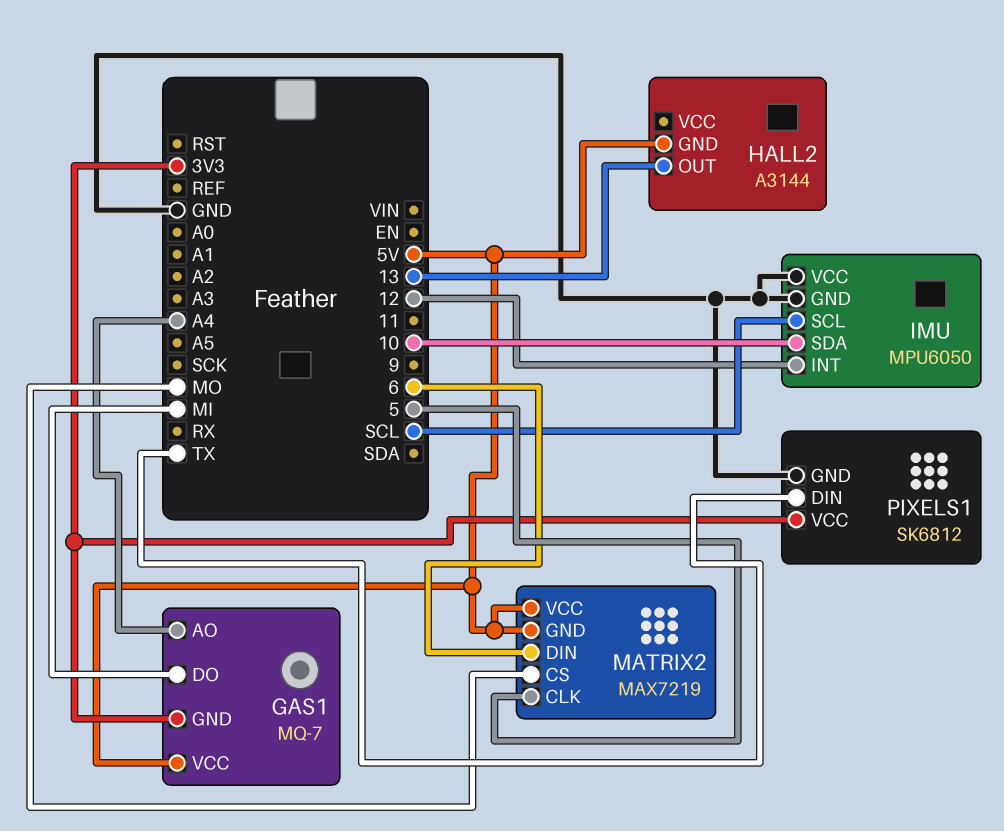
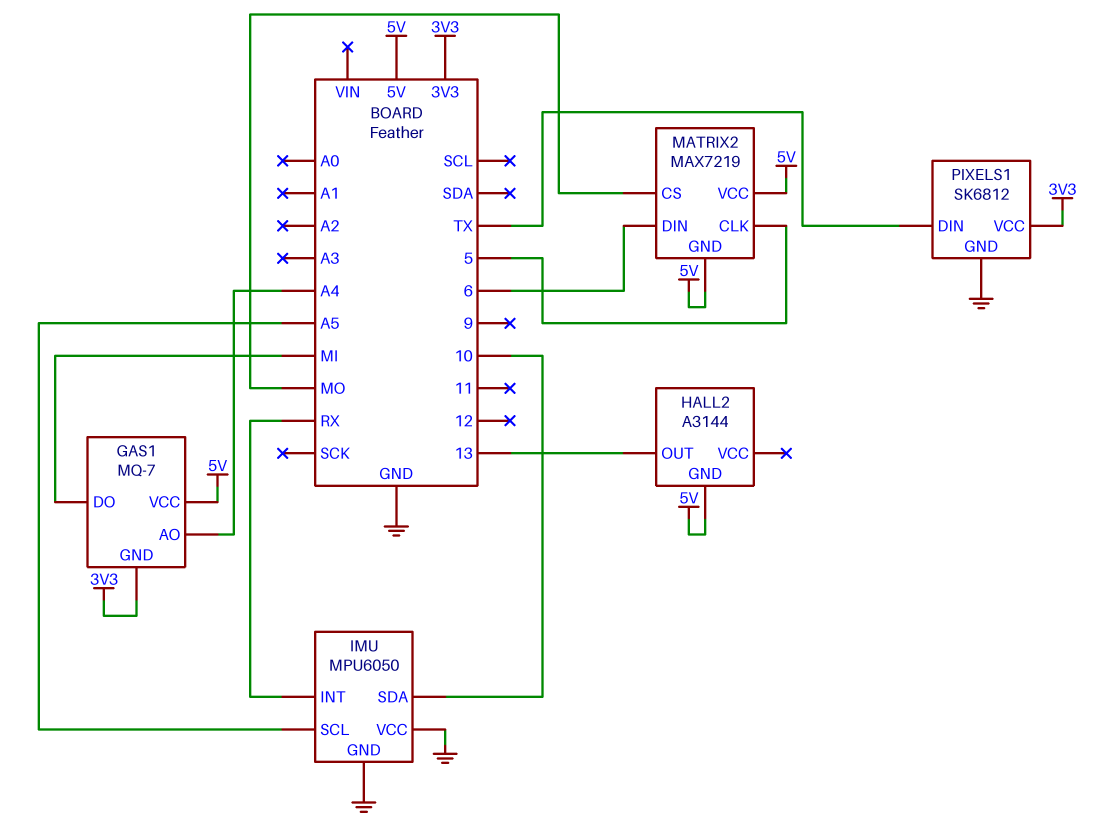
IMU pin INT: 12 -> RX
IMU pin SCL: SCL -> A5

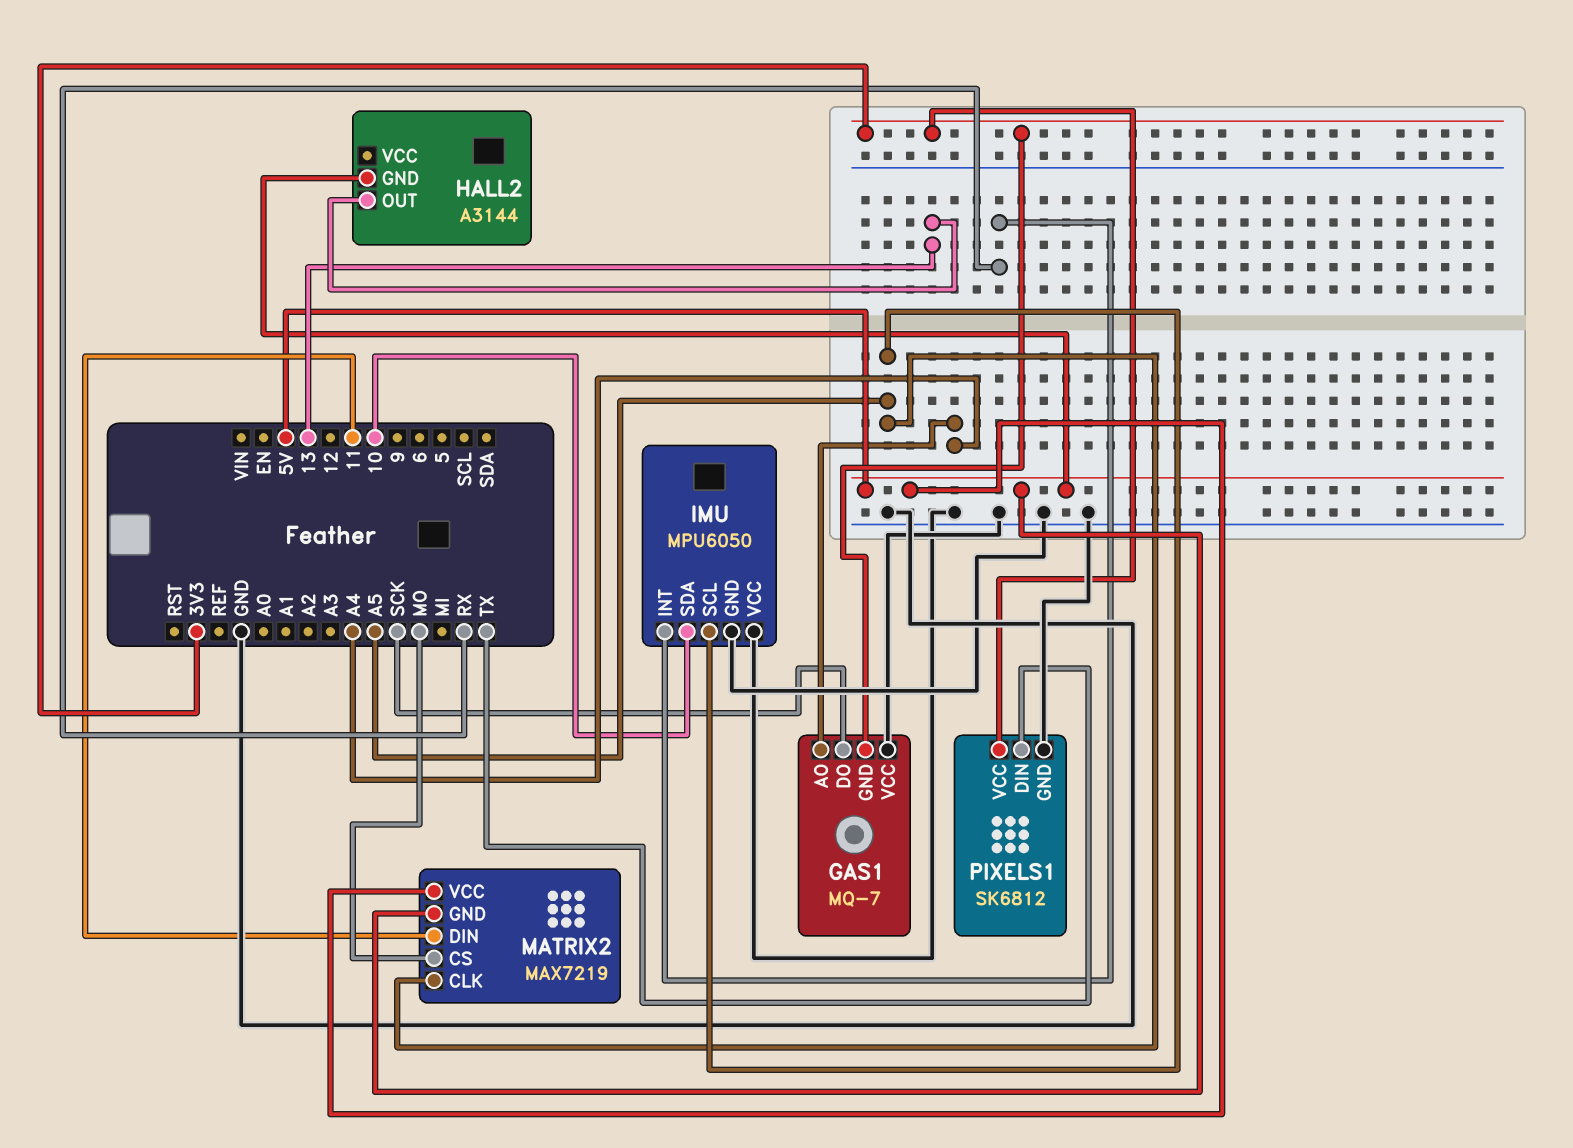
GAS1 pin DO: MI -> SCK
GAS1 pin VCC: 5V -> GND
MATRIX2 pin CLK: 5 -> A5
MATRIX2 pin DIN: 6 -> 11

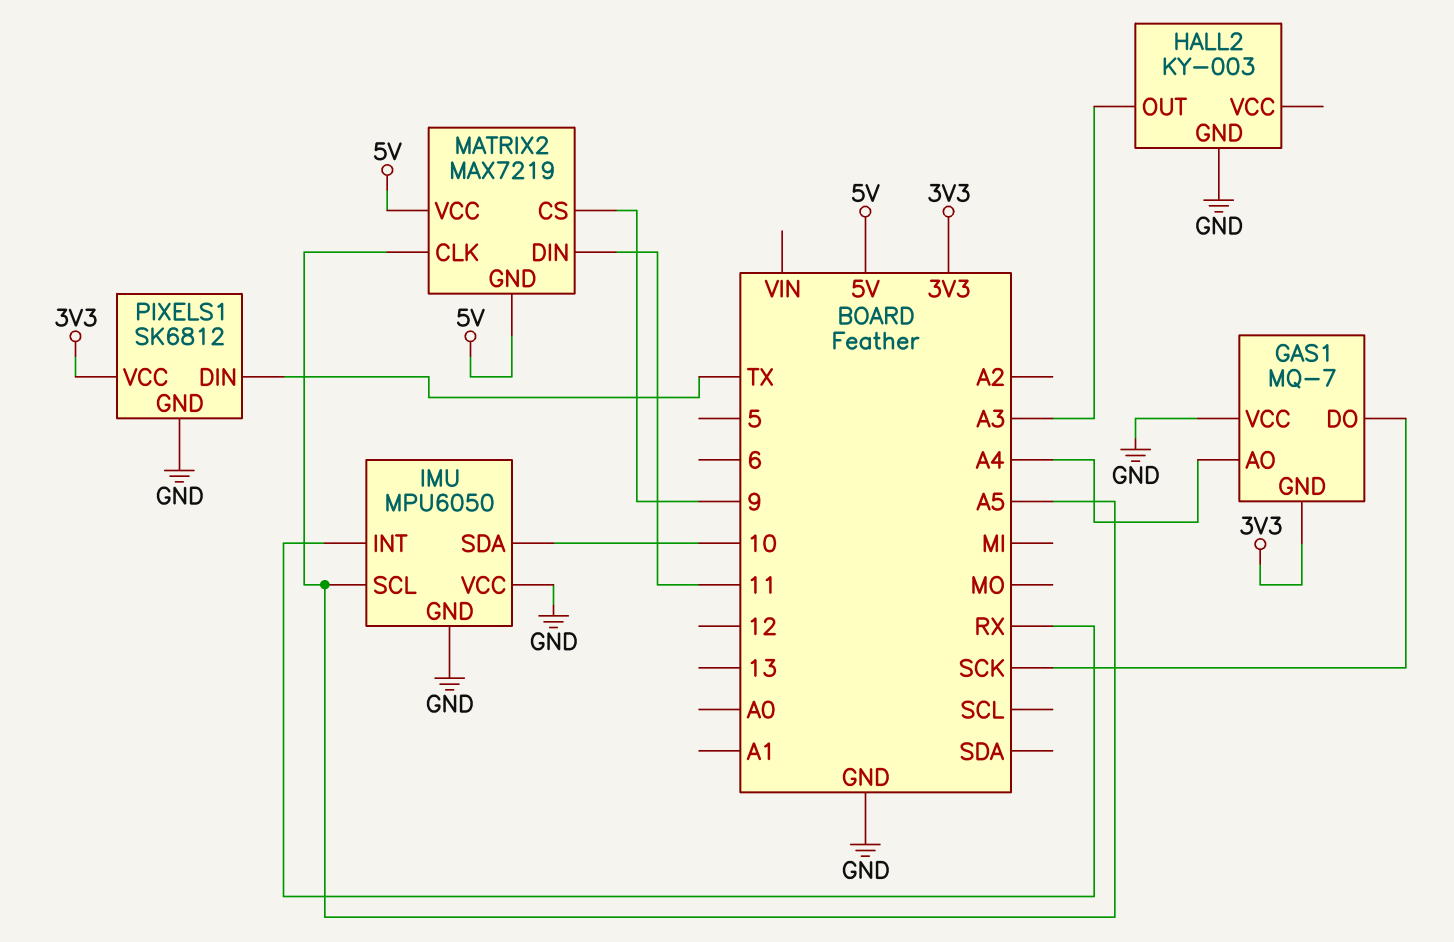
HALL2: A3144 -> KY-003
HALL2 pin GND: 5V -> GND
HALL2 pin OUT: 13 -> A3
MATRIX2 pin CS: MO -> 9

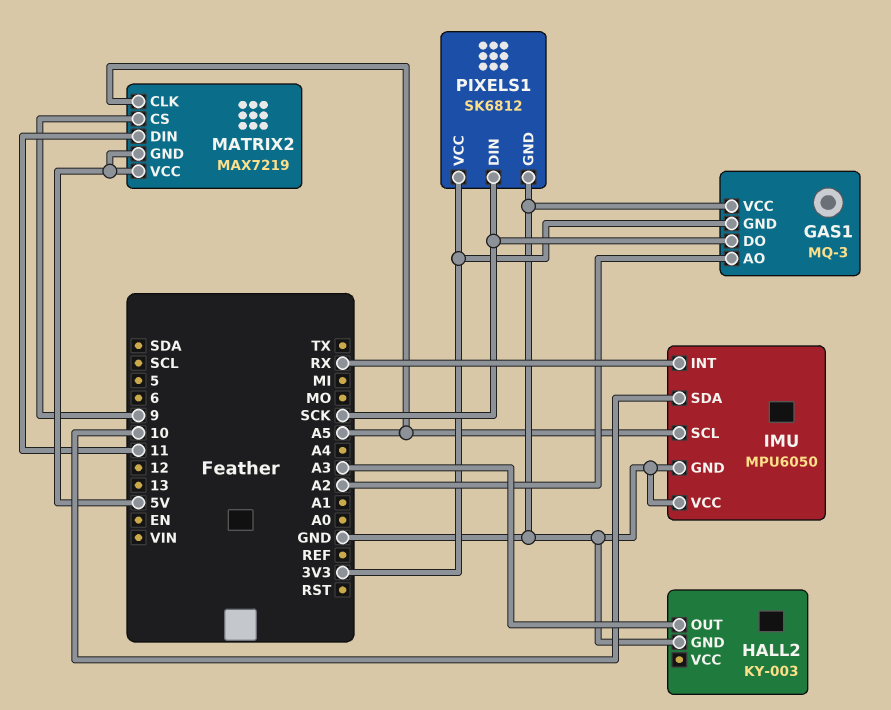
GAS1: MQ-7 -> MQ-3
GAS1 pin AO: A4 -> A2
PIXELS1 pin DIN: TX -> SCK

